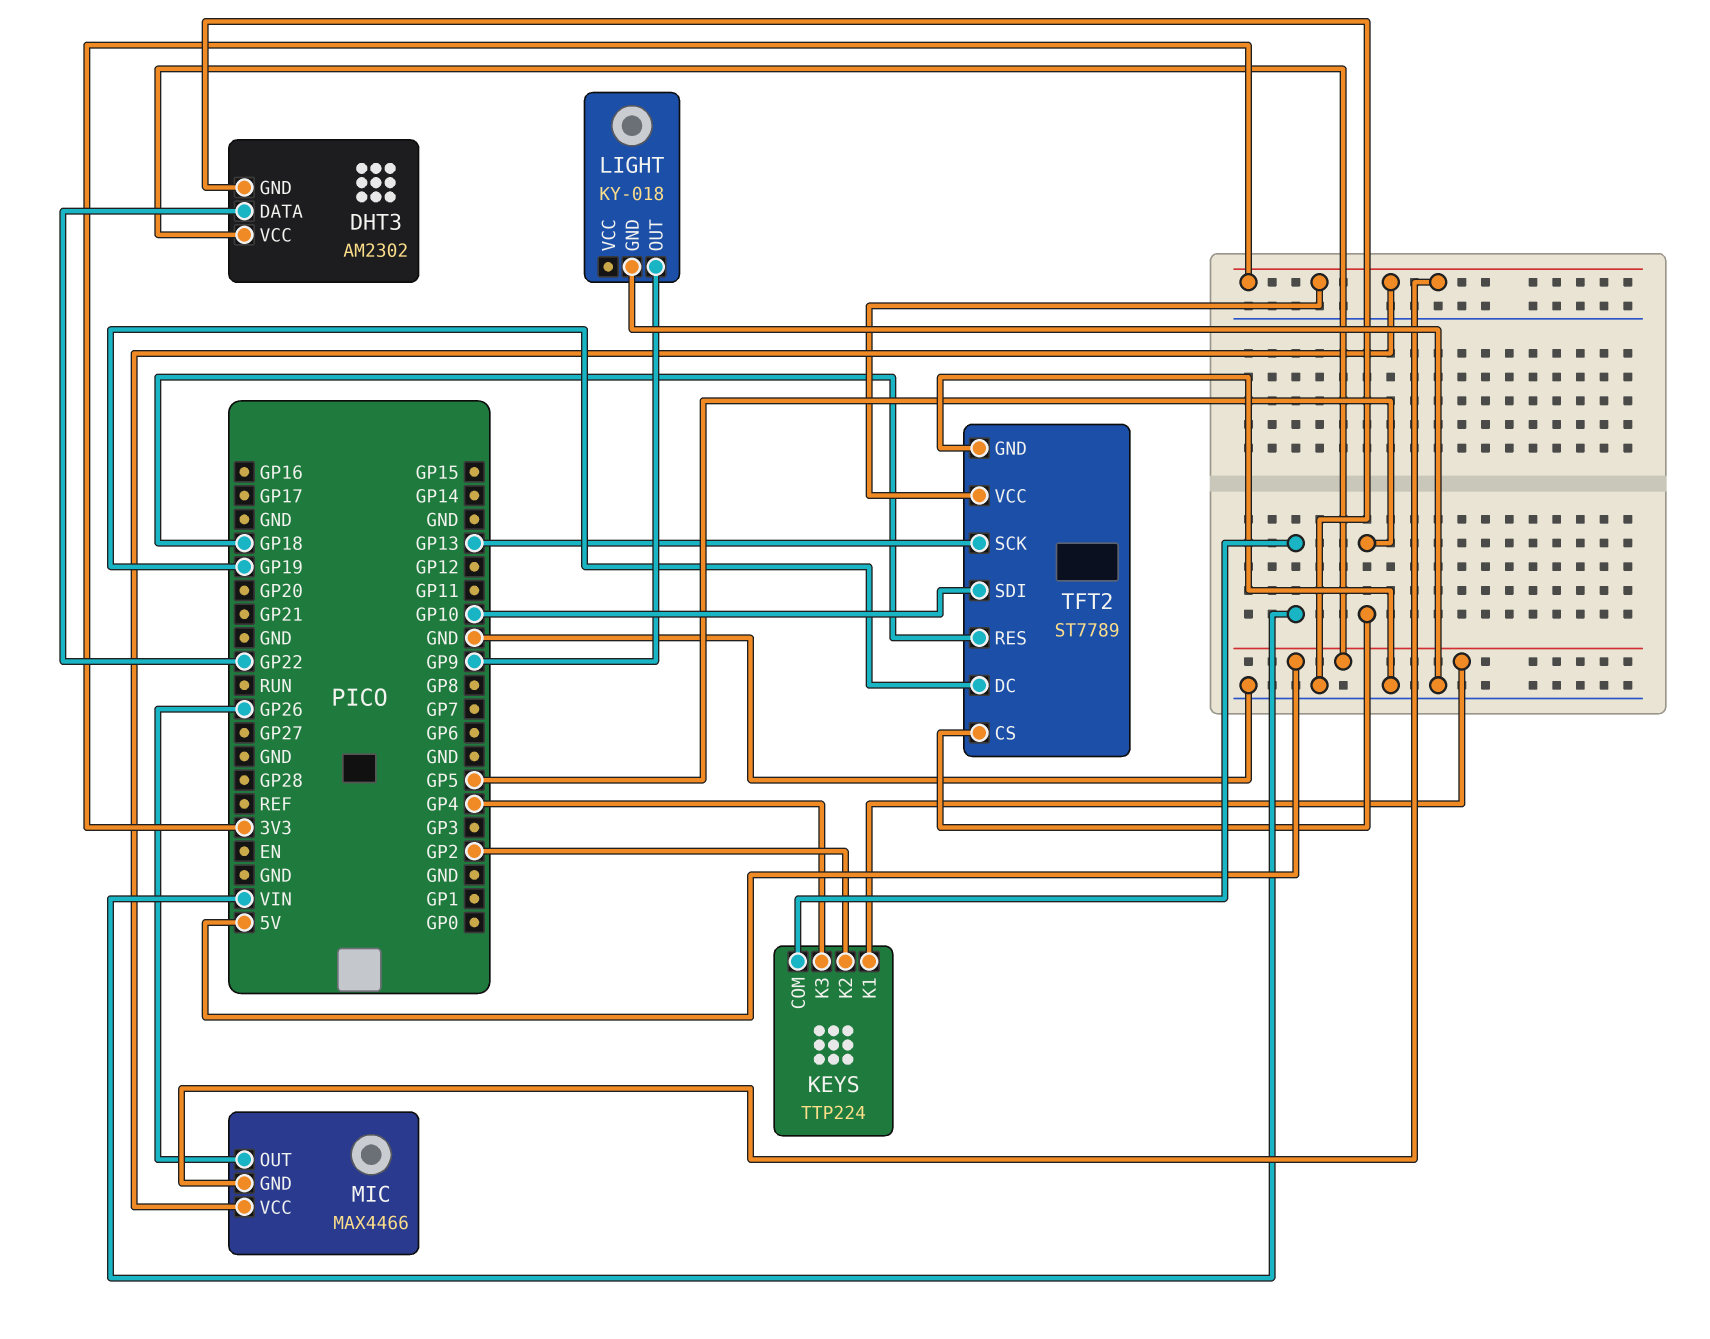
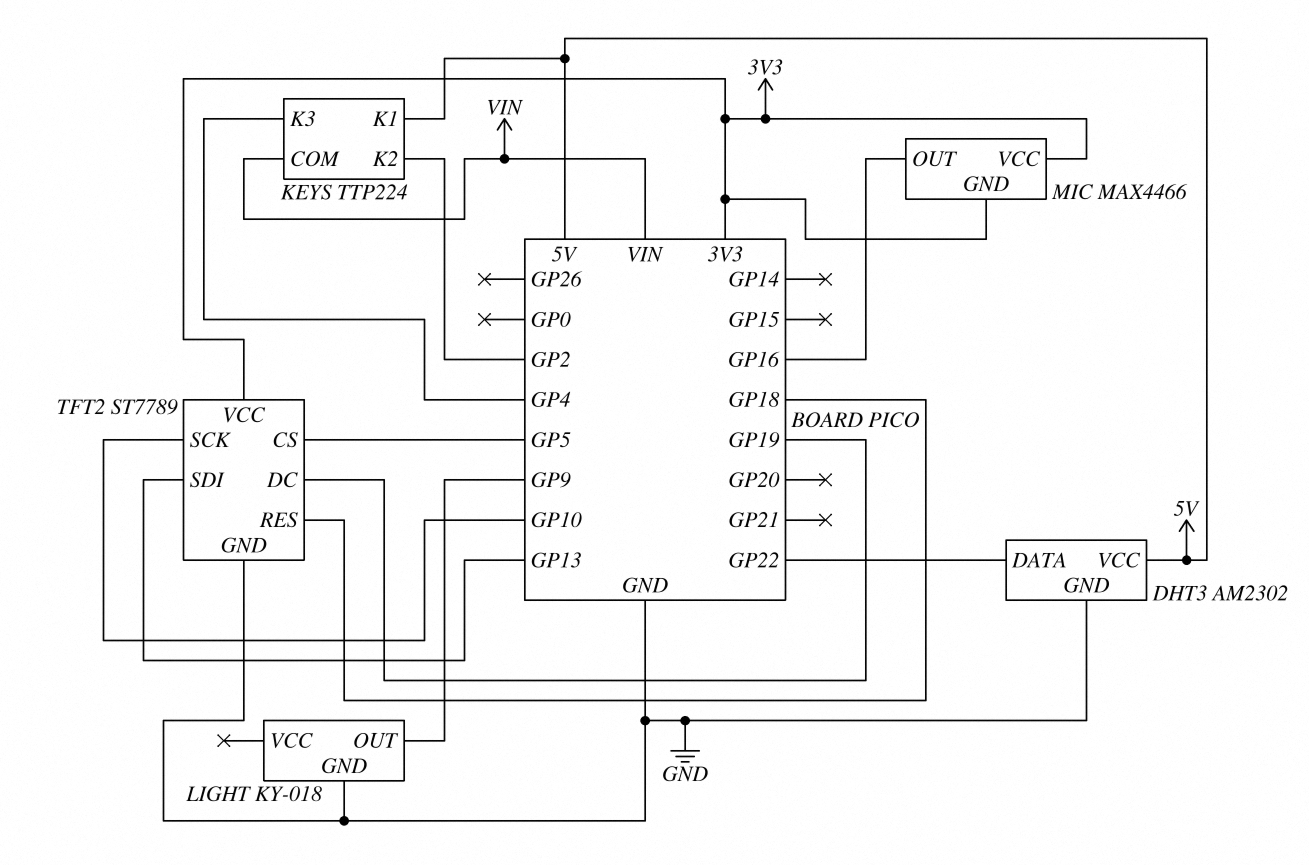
MIC pin OUT: GP26 -> GP16
TFT2 pin SCK: GP13 -> GP10
TFT2 pin SDI: GP10 -> GP13

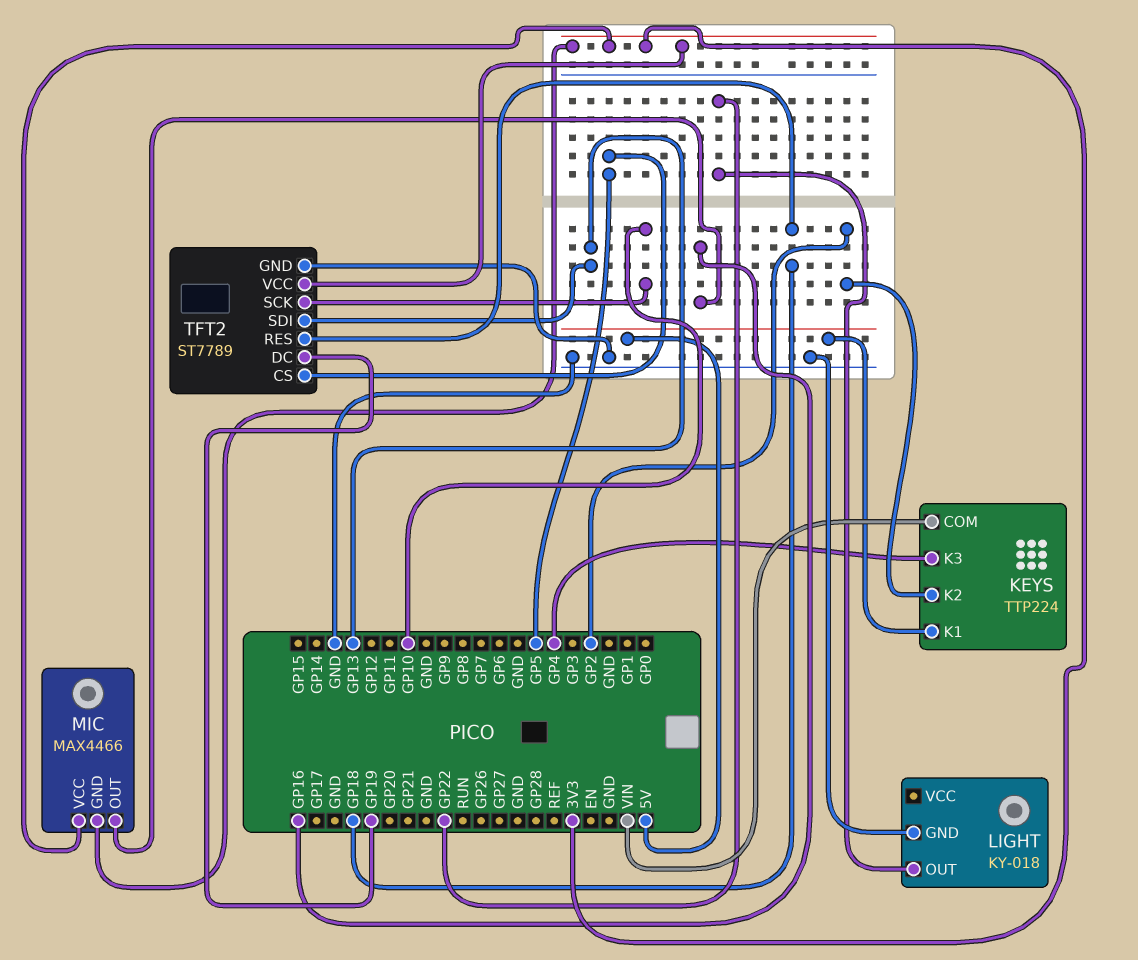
DHT3: AM2302 -> none
DHT3 pin DATA: GP22 -> none
DHT3 pin GND: GND -> none
DHT3 pin VCC: 5V -> none
LIGHT pin OUT: GP9 -> GP22

